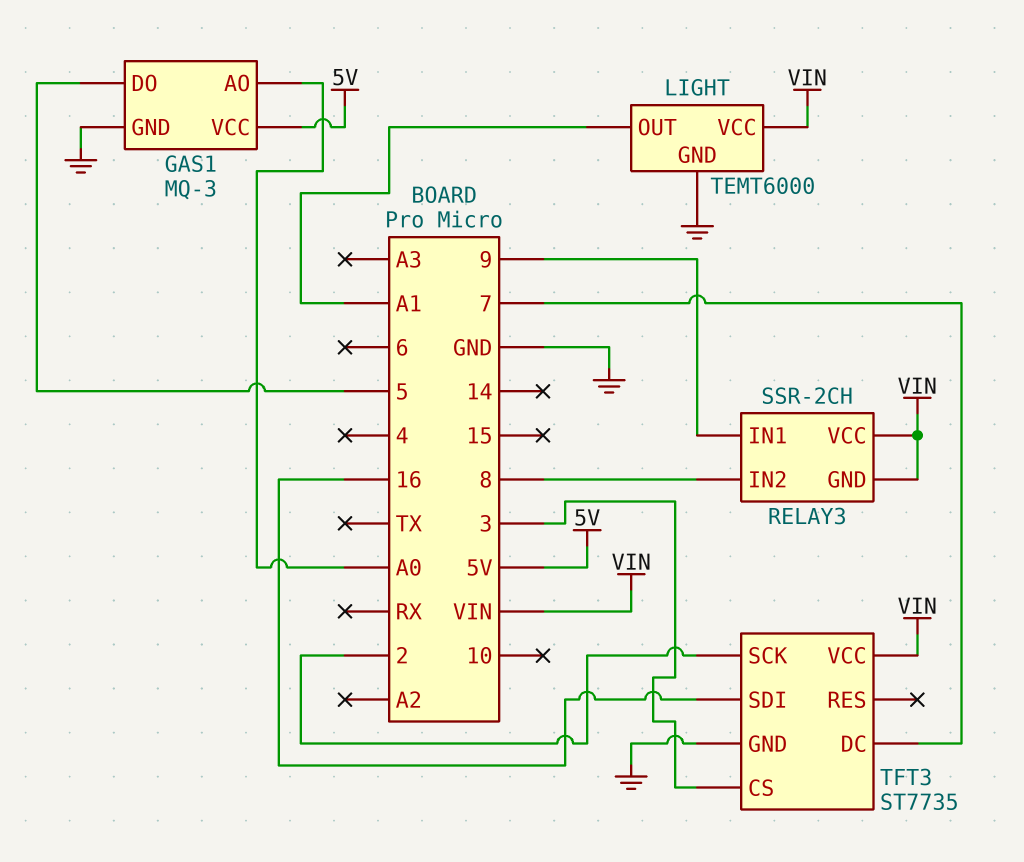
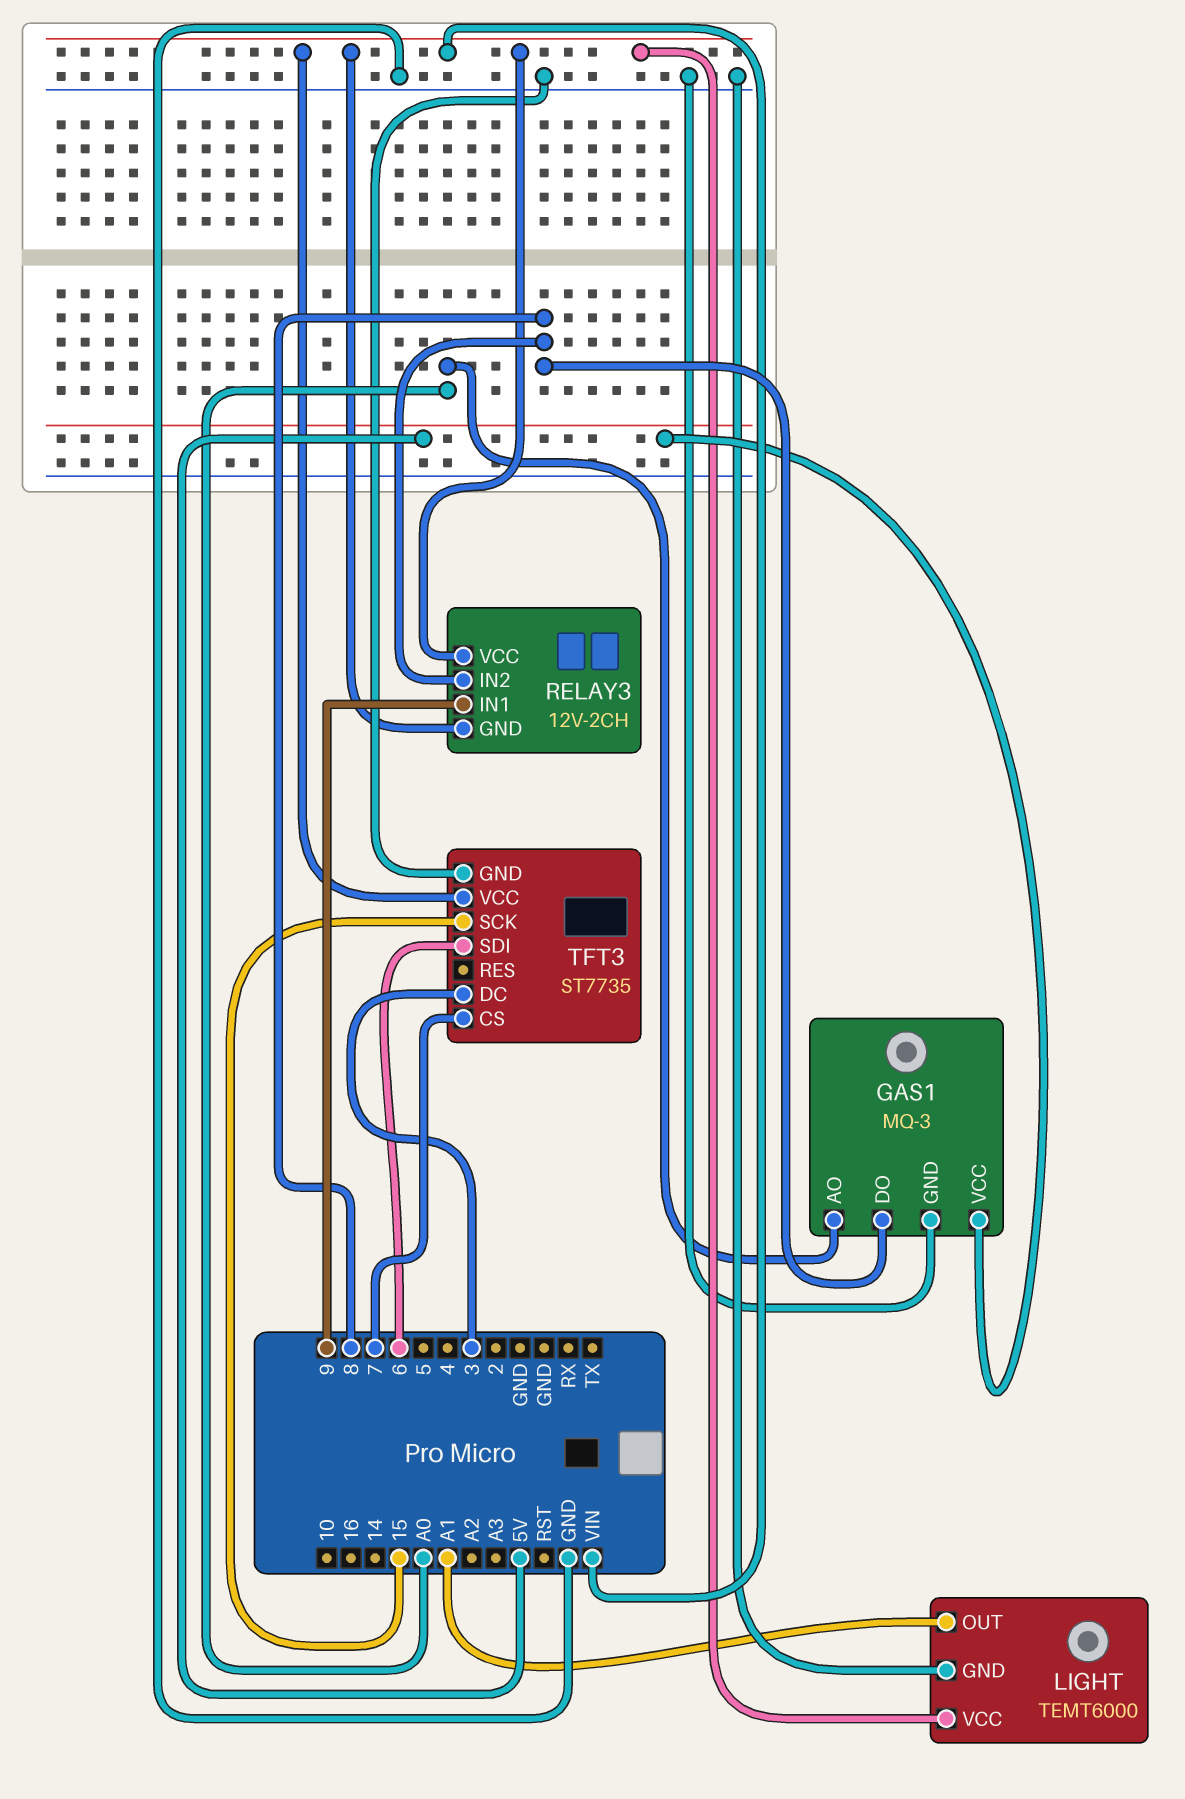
GAS1 pin DO: 5 -> 8
RELAY3: SSR-2CH -> 12V-2CH
TFT3 pin CS: 3 -> 7
TFT3 pin DC: 7 -> 3
TFT3 pin SCK: 2 -> 15
TFT3 pin SDI: 16 -> 6

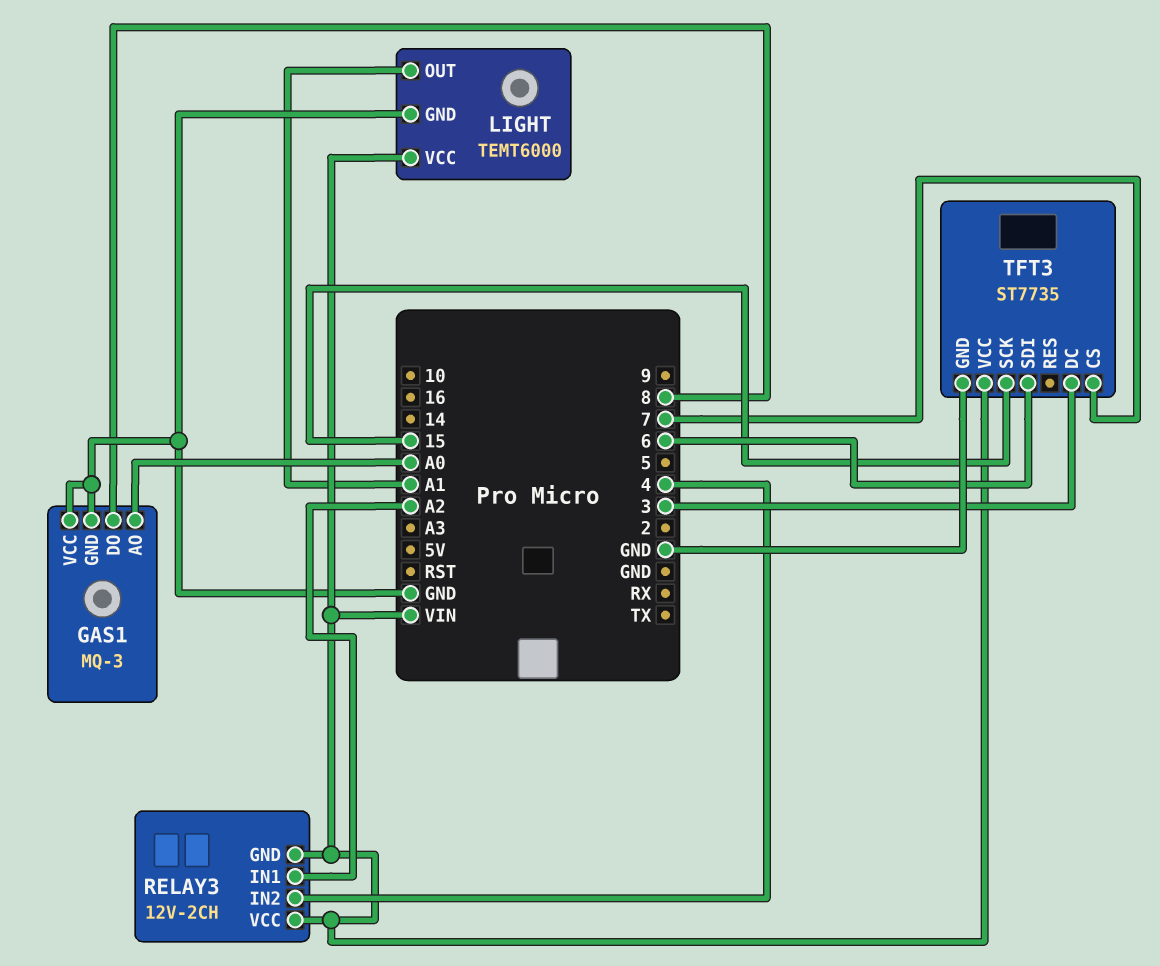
GAS1 pin VCC: 5V -> GND
RELAY3 pin IN1: 9 -> A2
RELAY3 pin IN2: 8 -> 4

